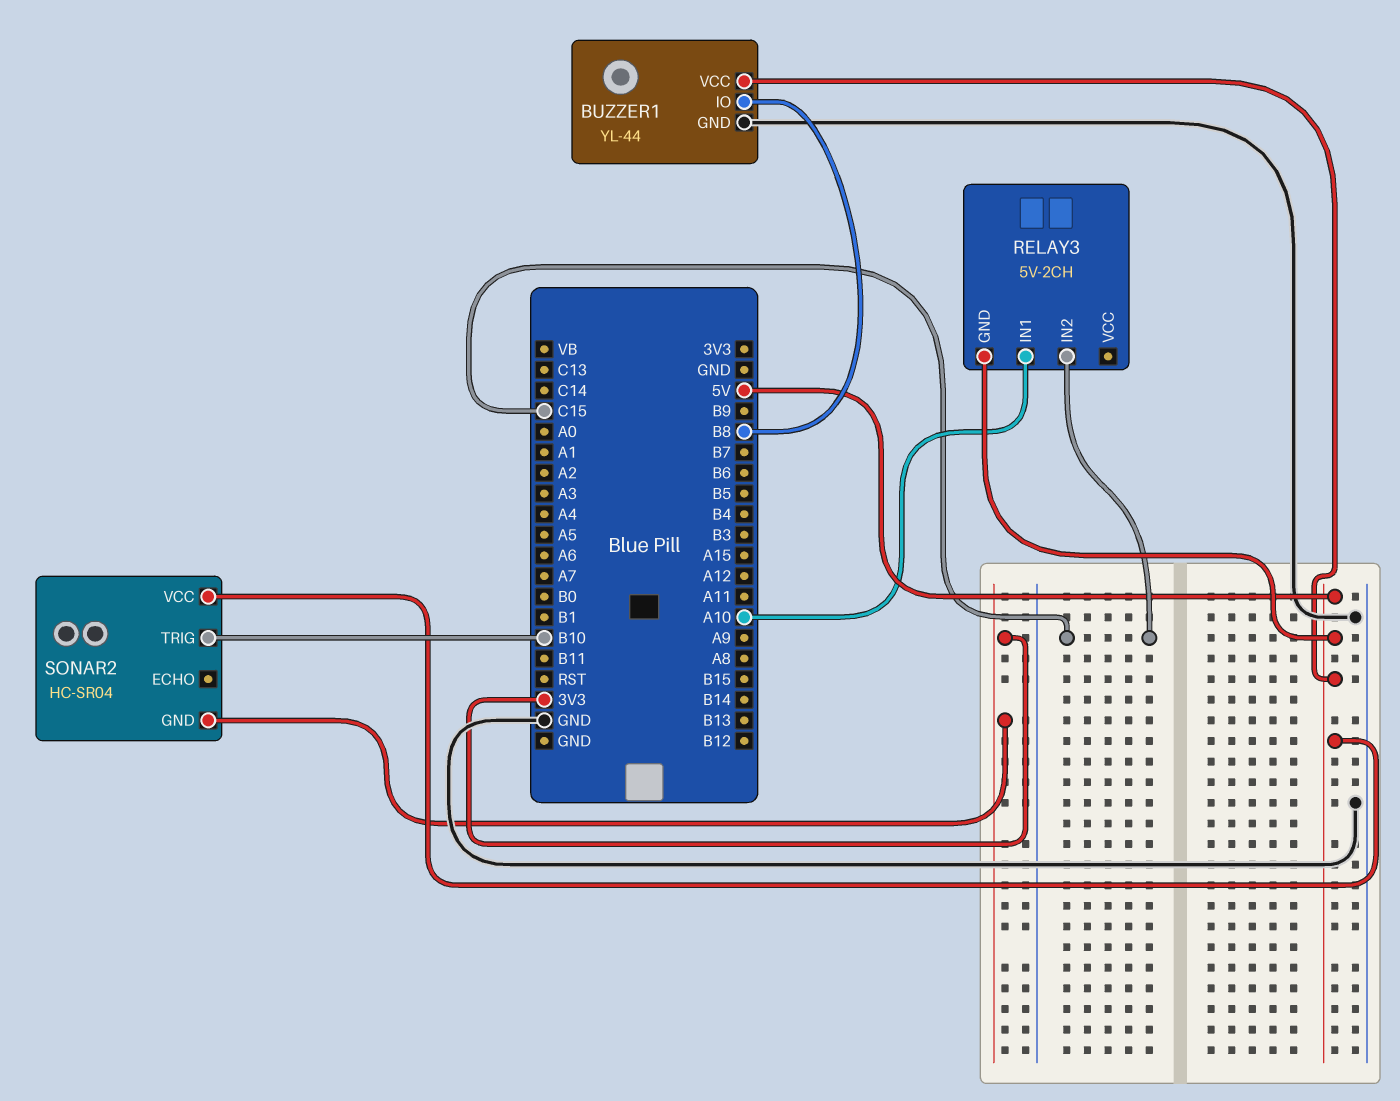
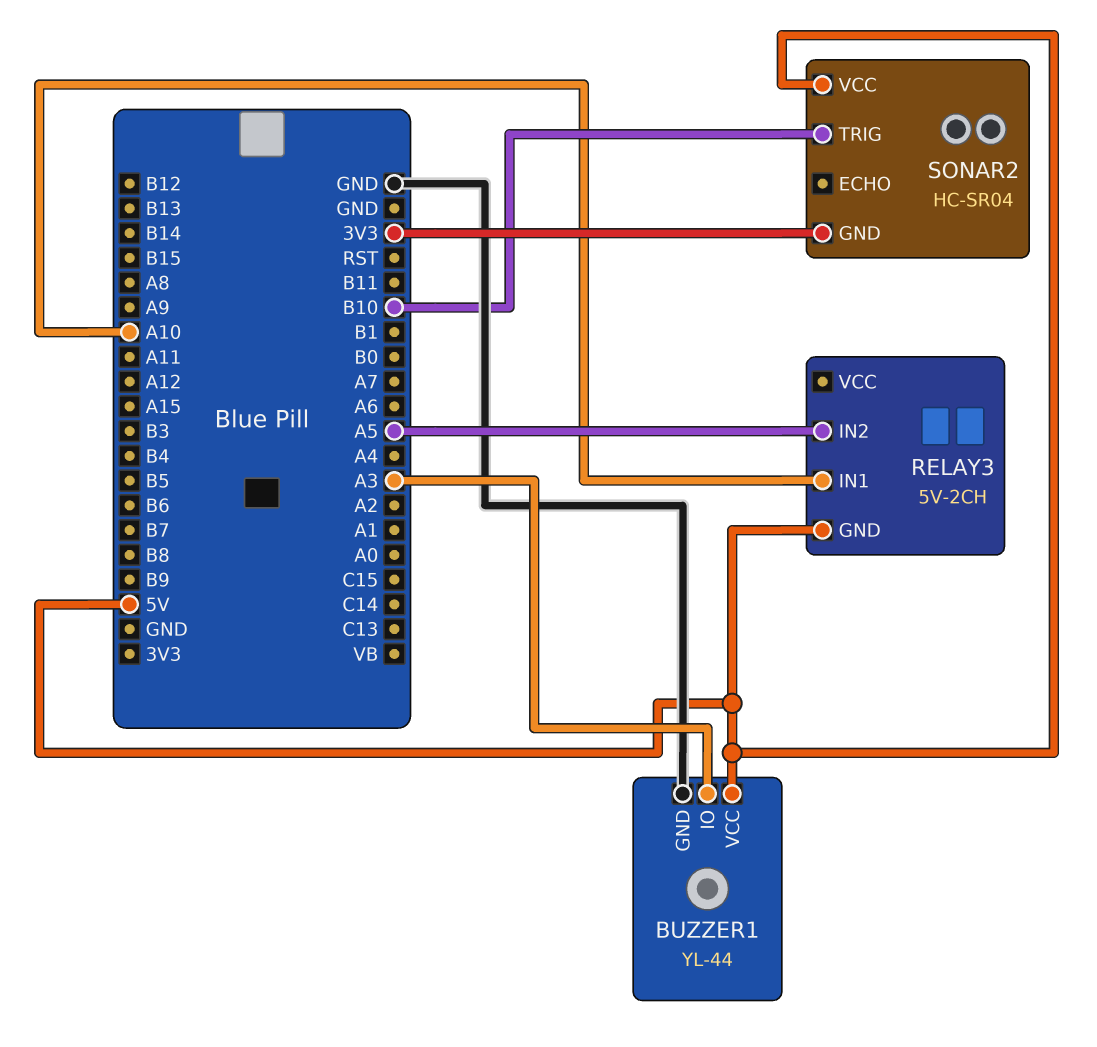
BUZZER1 pin IO: B8 -> A3
RELAY3 pin IN2: C15 -> A5

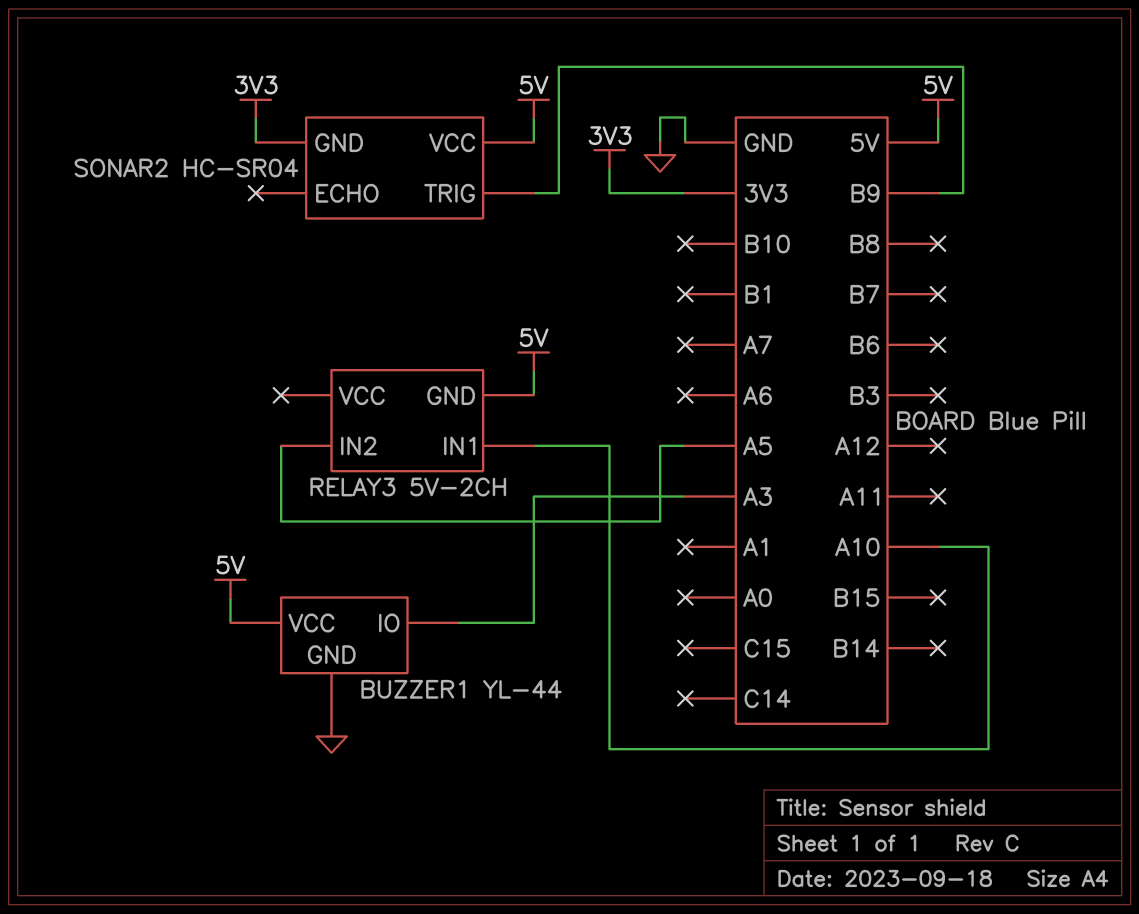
SONAR2 pin TRIG: B10 -> B9

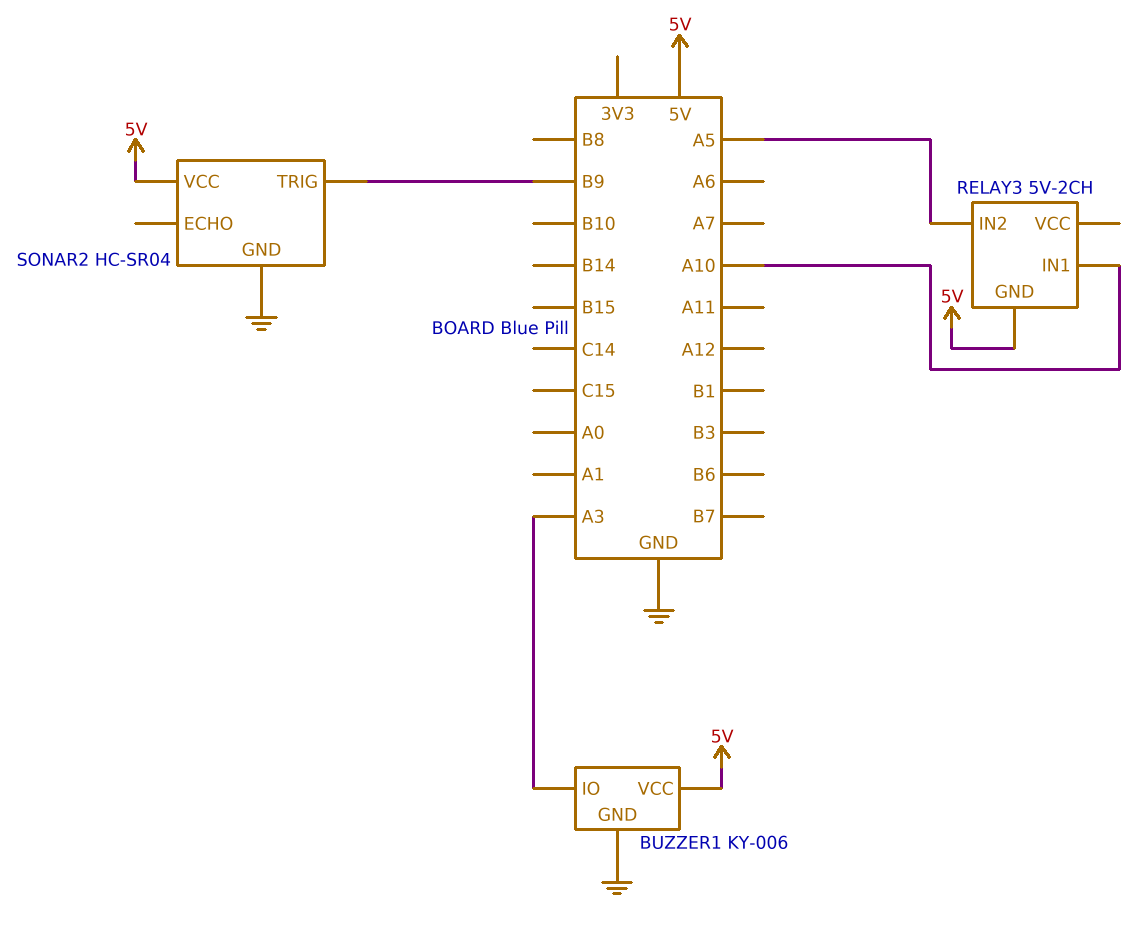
BUZZER1: YL-44 -> KY-006
SONAR2 pin GND: 3V3 -> GND

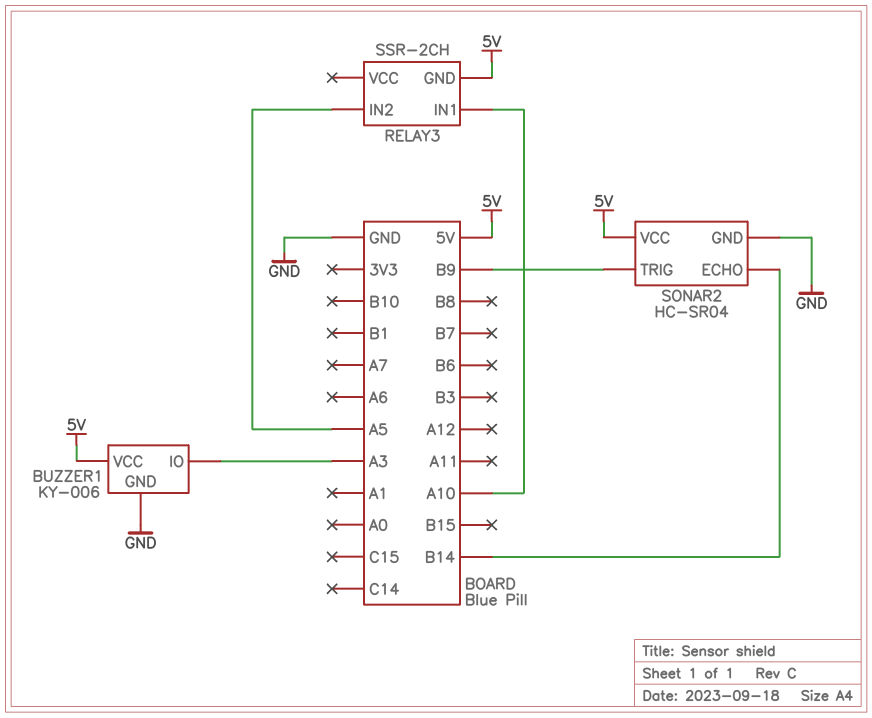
RELAY3: 5V-2CH -> SSR-2CH
SONAR2 pin ECHO: none -> B14

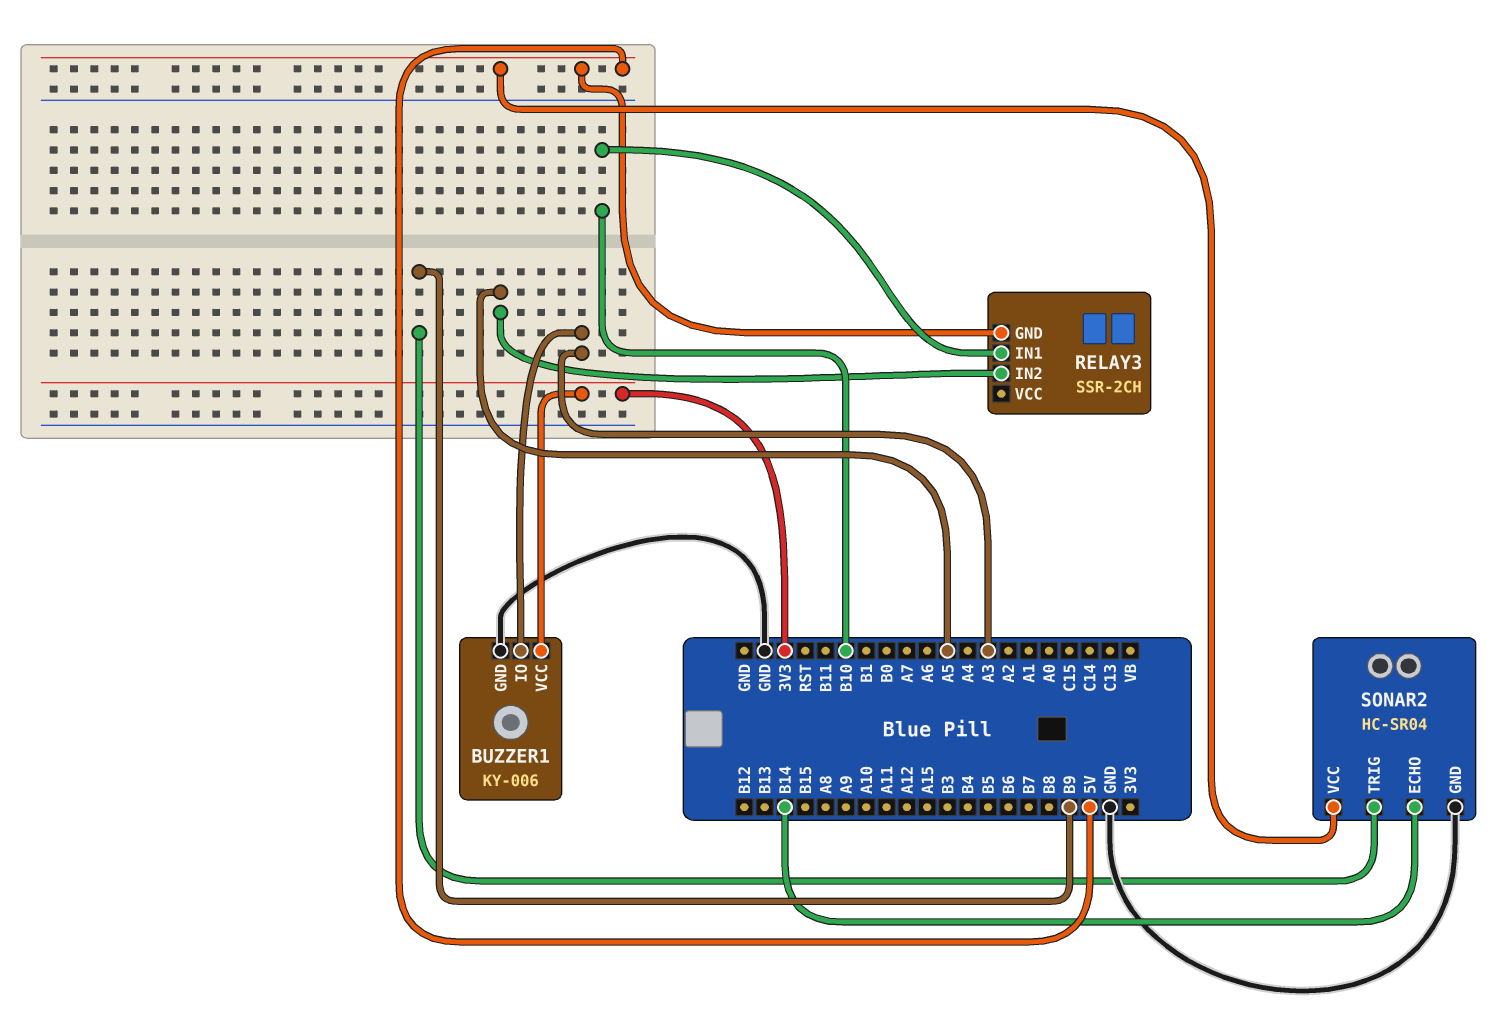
BUZZER1 pin VCC: 5V -> 3V3
RELAY3 pin IN1: A10 -> B10

